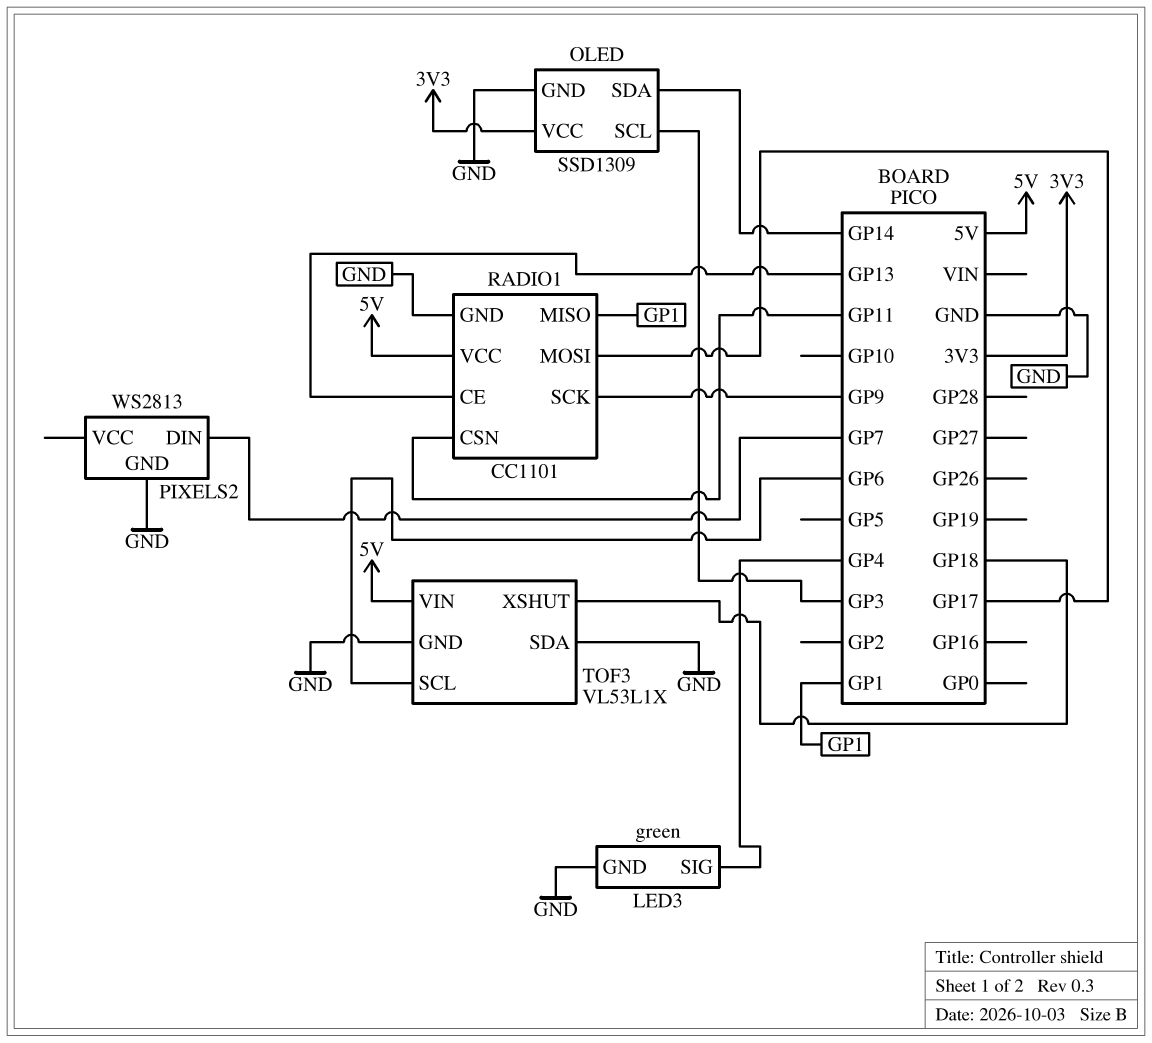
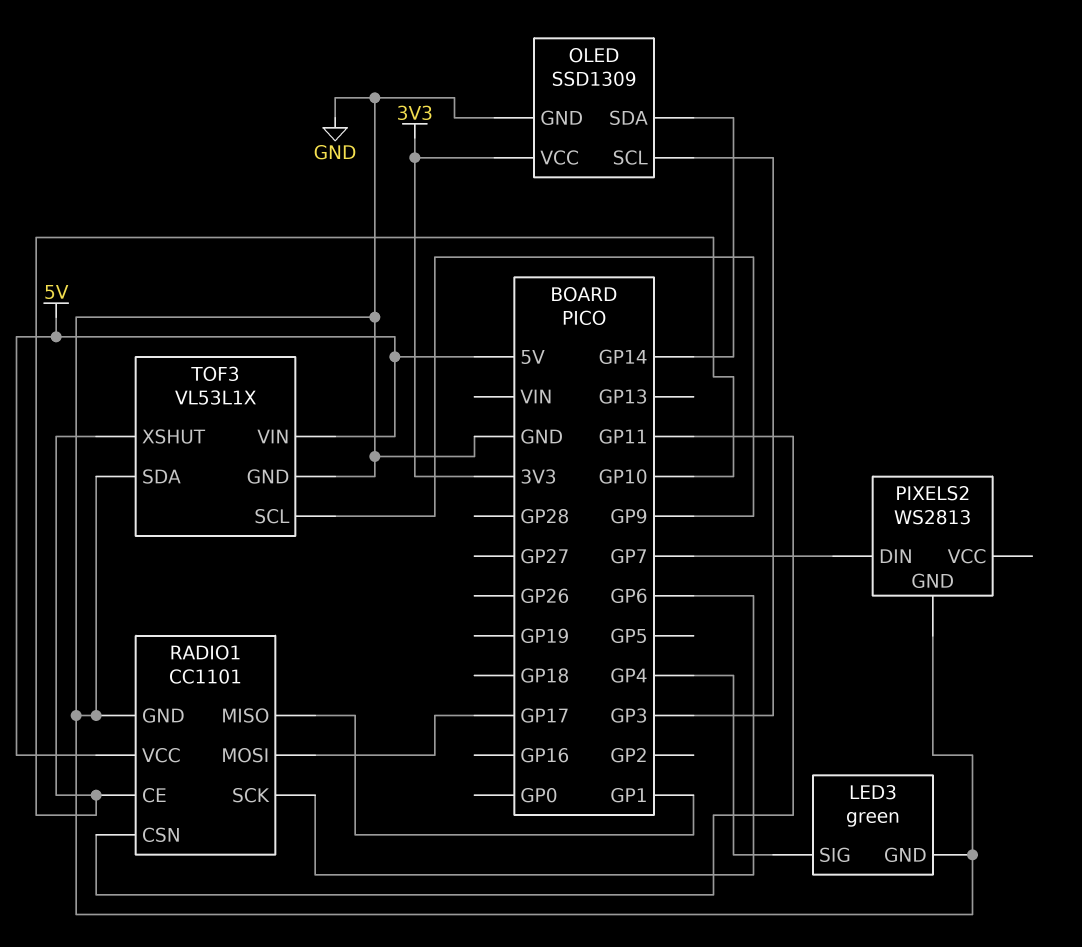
RADIO1 pin CE: GP13 -> GP10
RADIO1 pin SCK: GP9 -> GP6
TOF3 pin SCL: GP6 -> GP9
TOF3 pin XSHUT: GP18 -> GP10

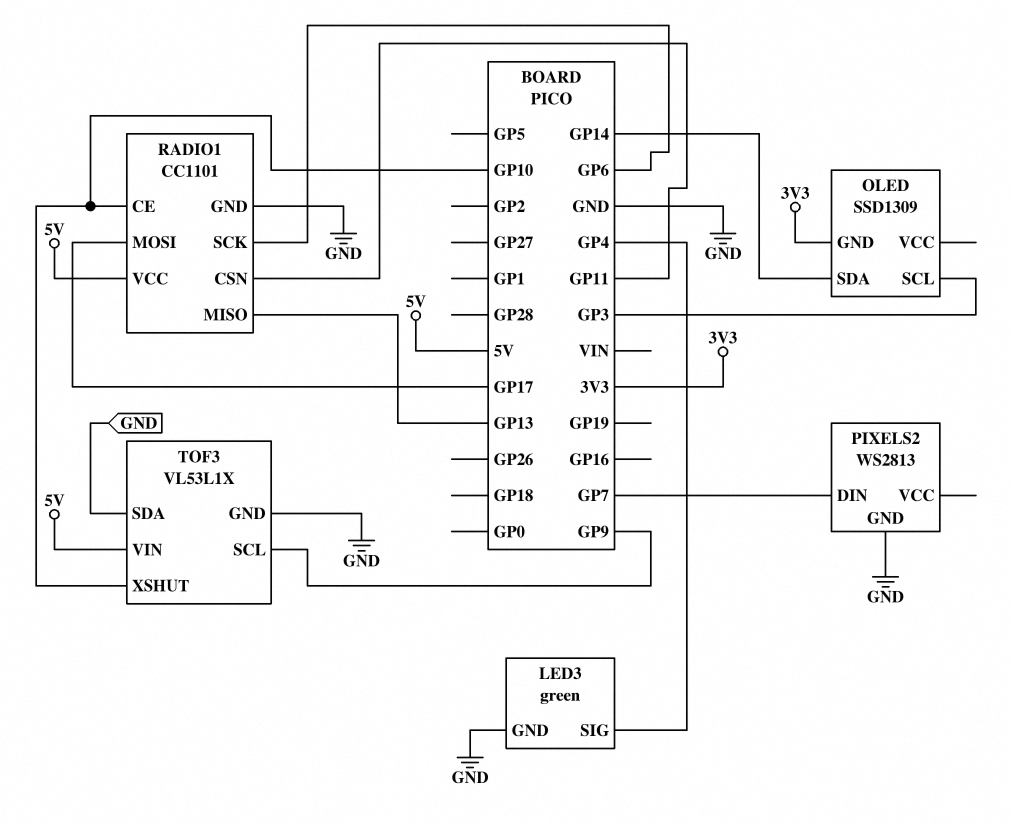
OLED pin GND: GND -> 3V3
OLED pin VCC: 3V3 -> none
RADIO1 pin MISO: GP1 -> GP13

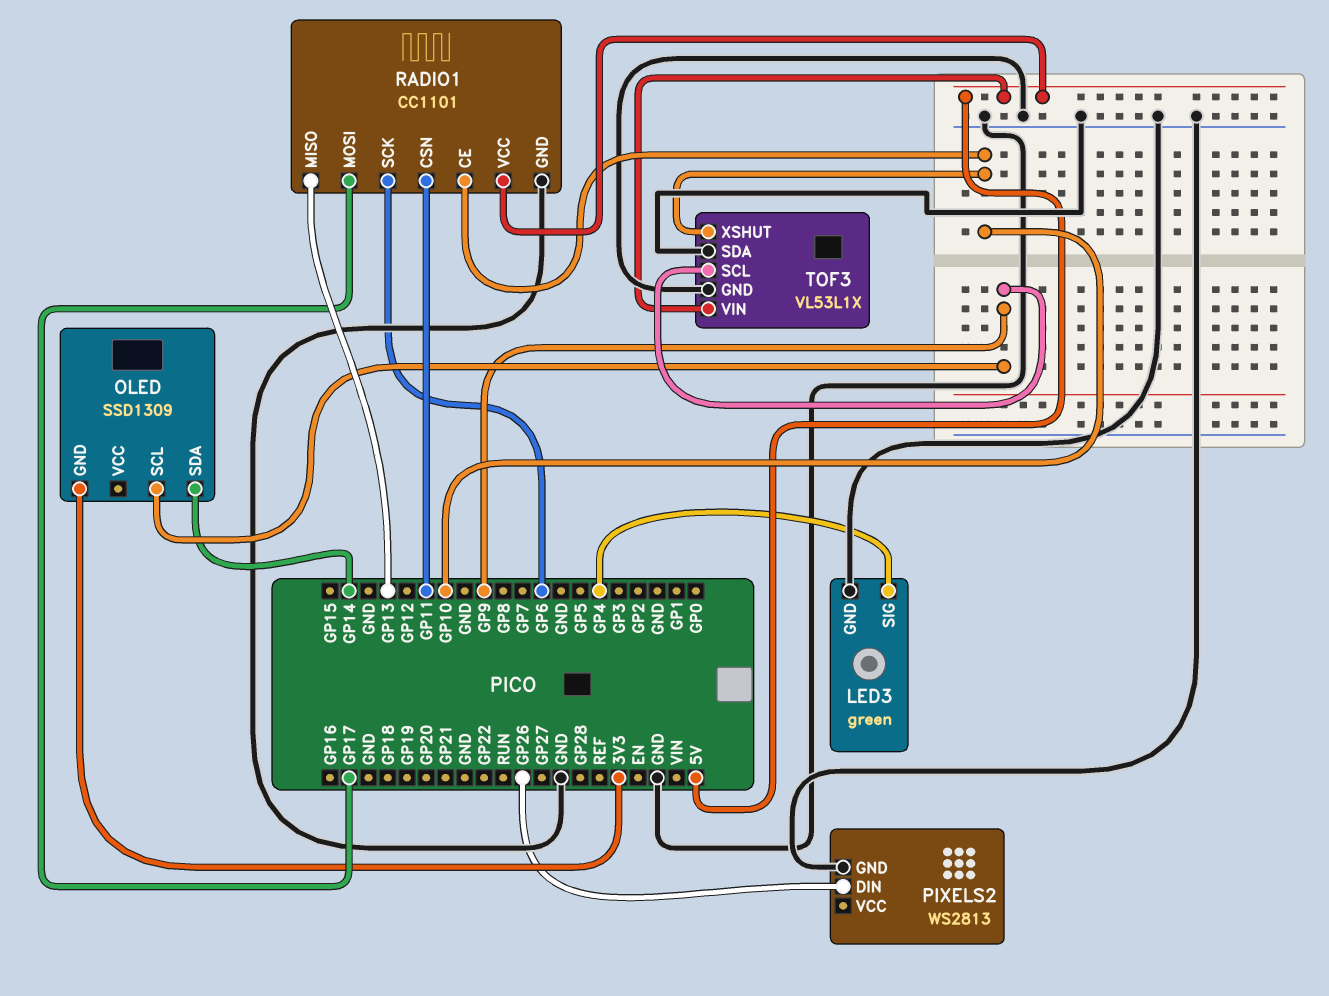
OLED pin SCL: GP3 -> GP9
PIXELS2 pin DIN: GP7 -> GP26

